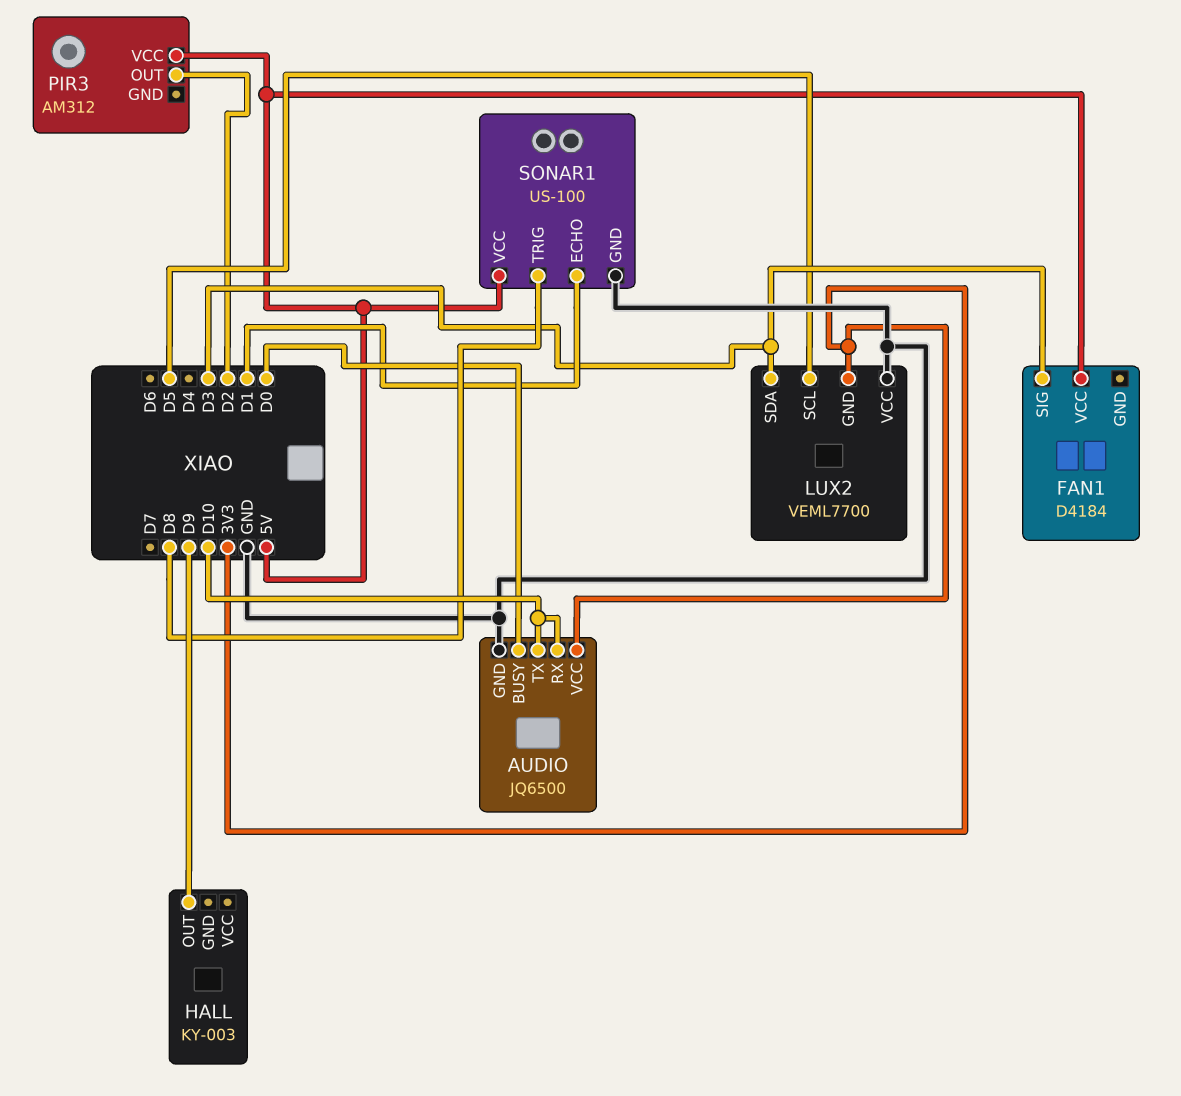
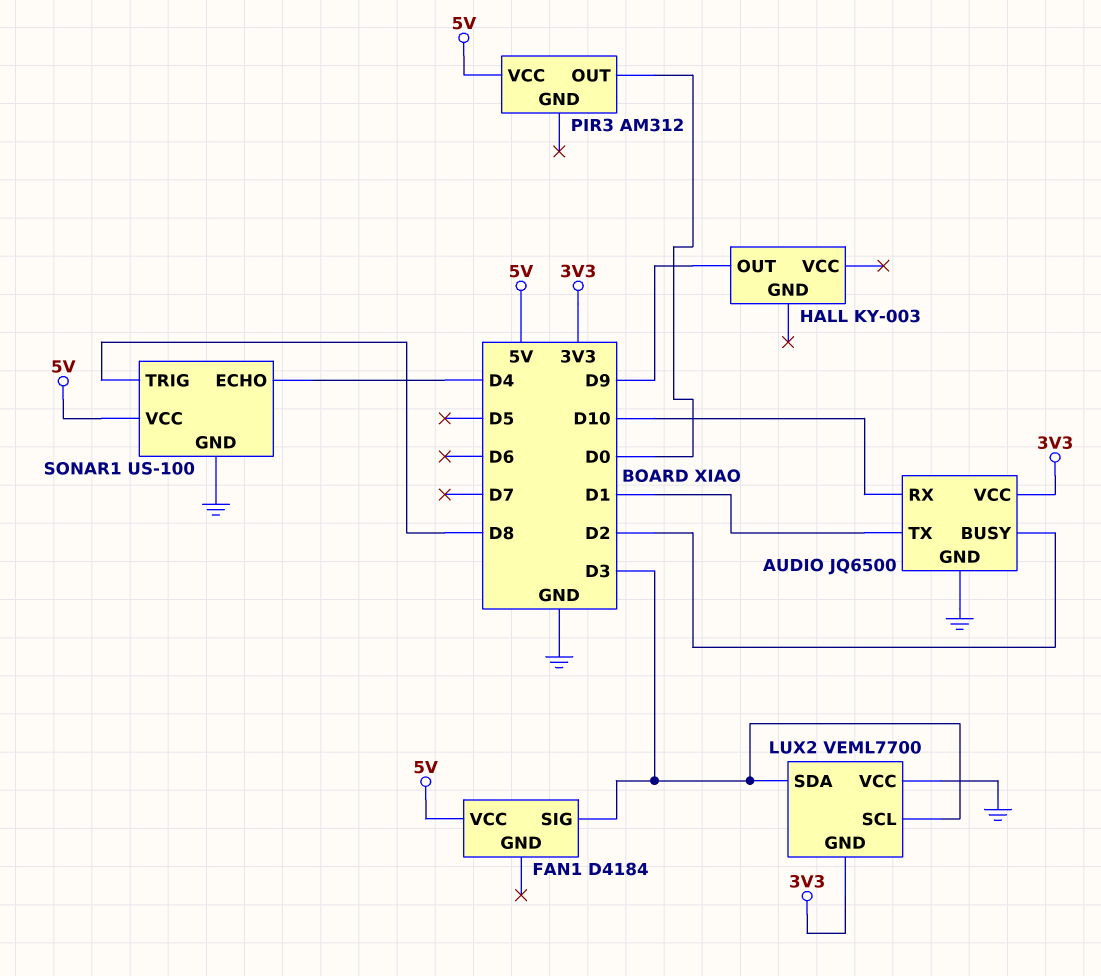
AUDIO pin BUSY: D0 -> D2
AUDIO pin TX: D10 -> D1
LUX2 pin SCL: D5 -> D3
PIR3 pin OUT: D2 -> D0
SONAR1 pin ECHO: D1 -> D4

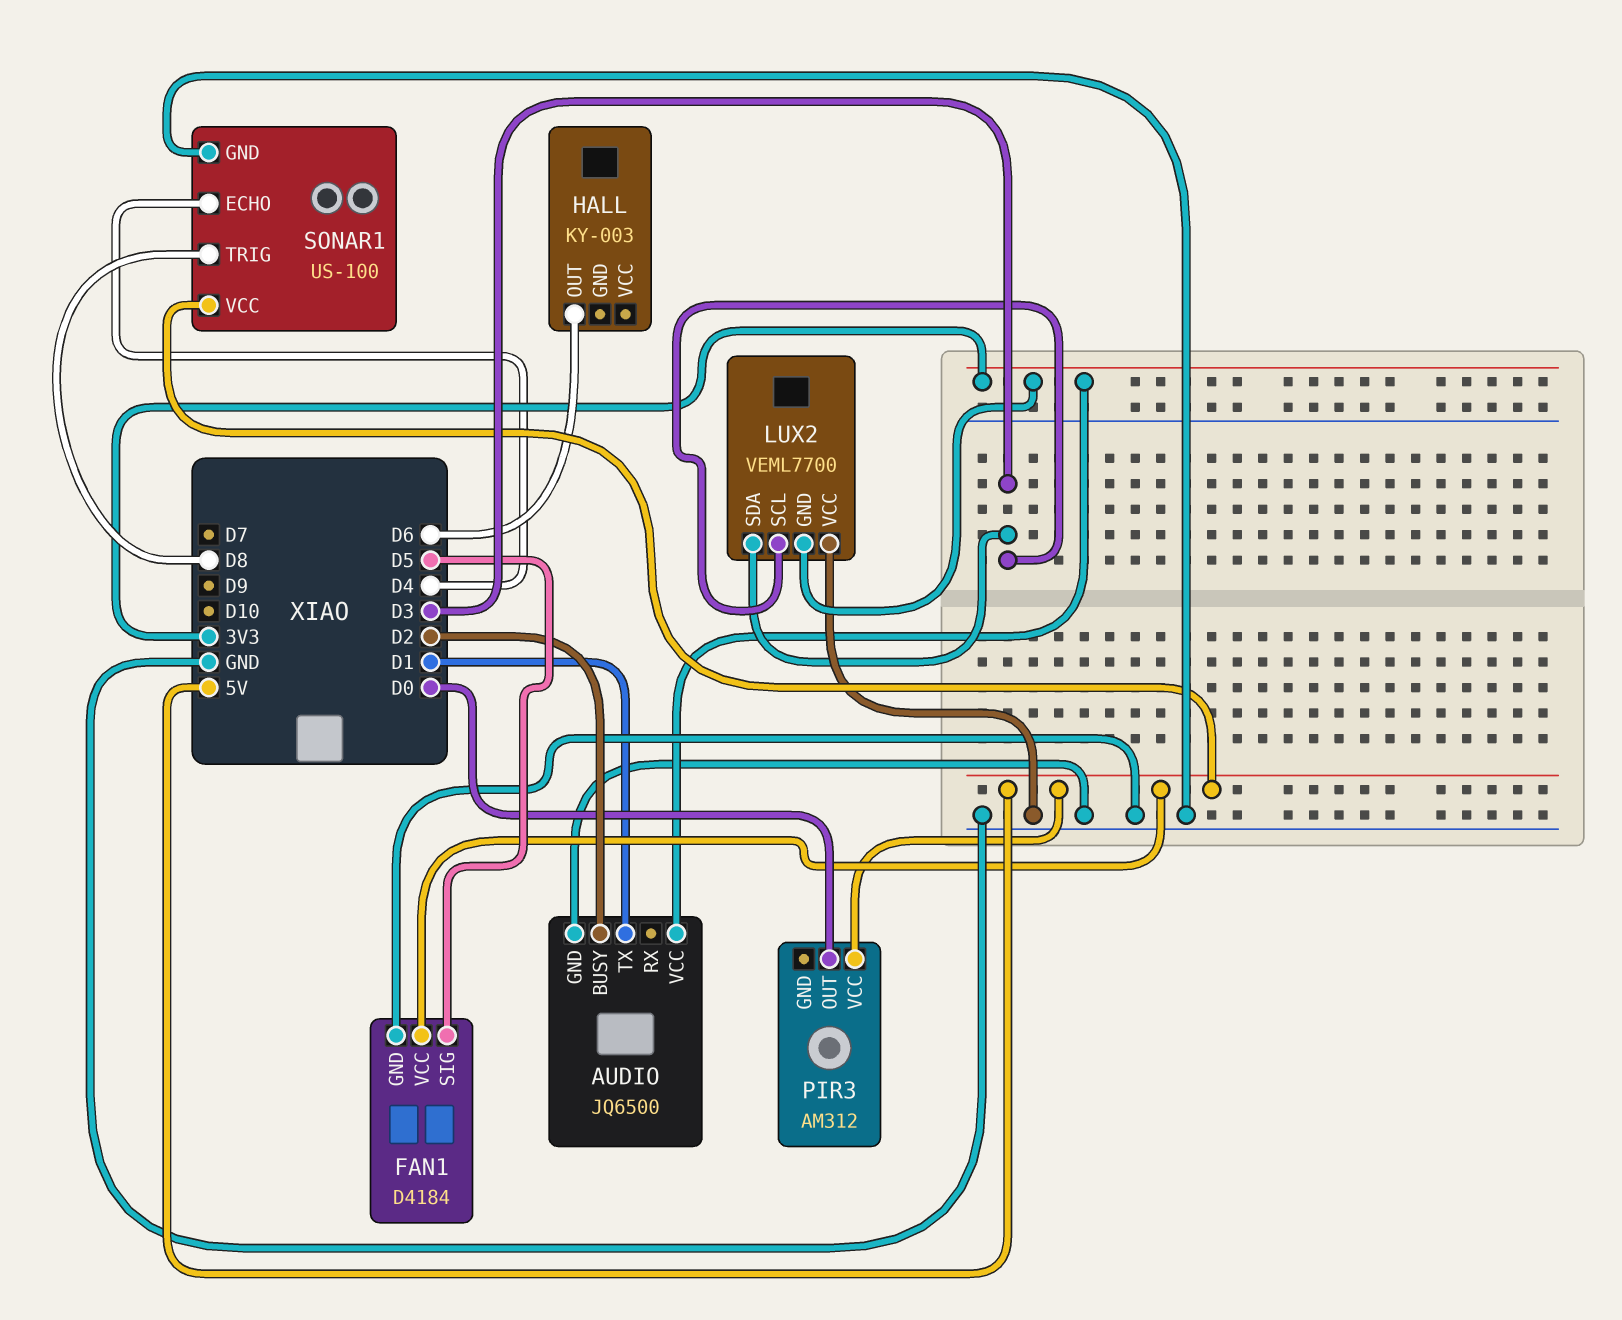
AUDIO pin RX: D10 -> none
FAN1 pin GND: none -> GND
FAN1 pin SIG: D3 -> D5
HALL pin OUT: D9 -> D6

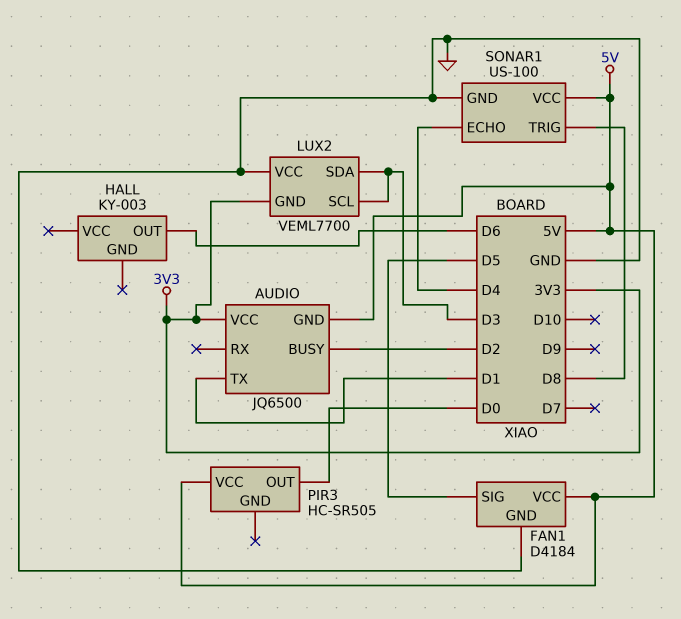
AUDIO pin GND: GND -> 5V
PIR3: AM312 -> HC-SR505

